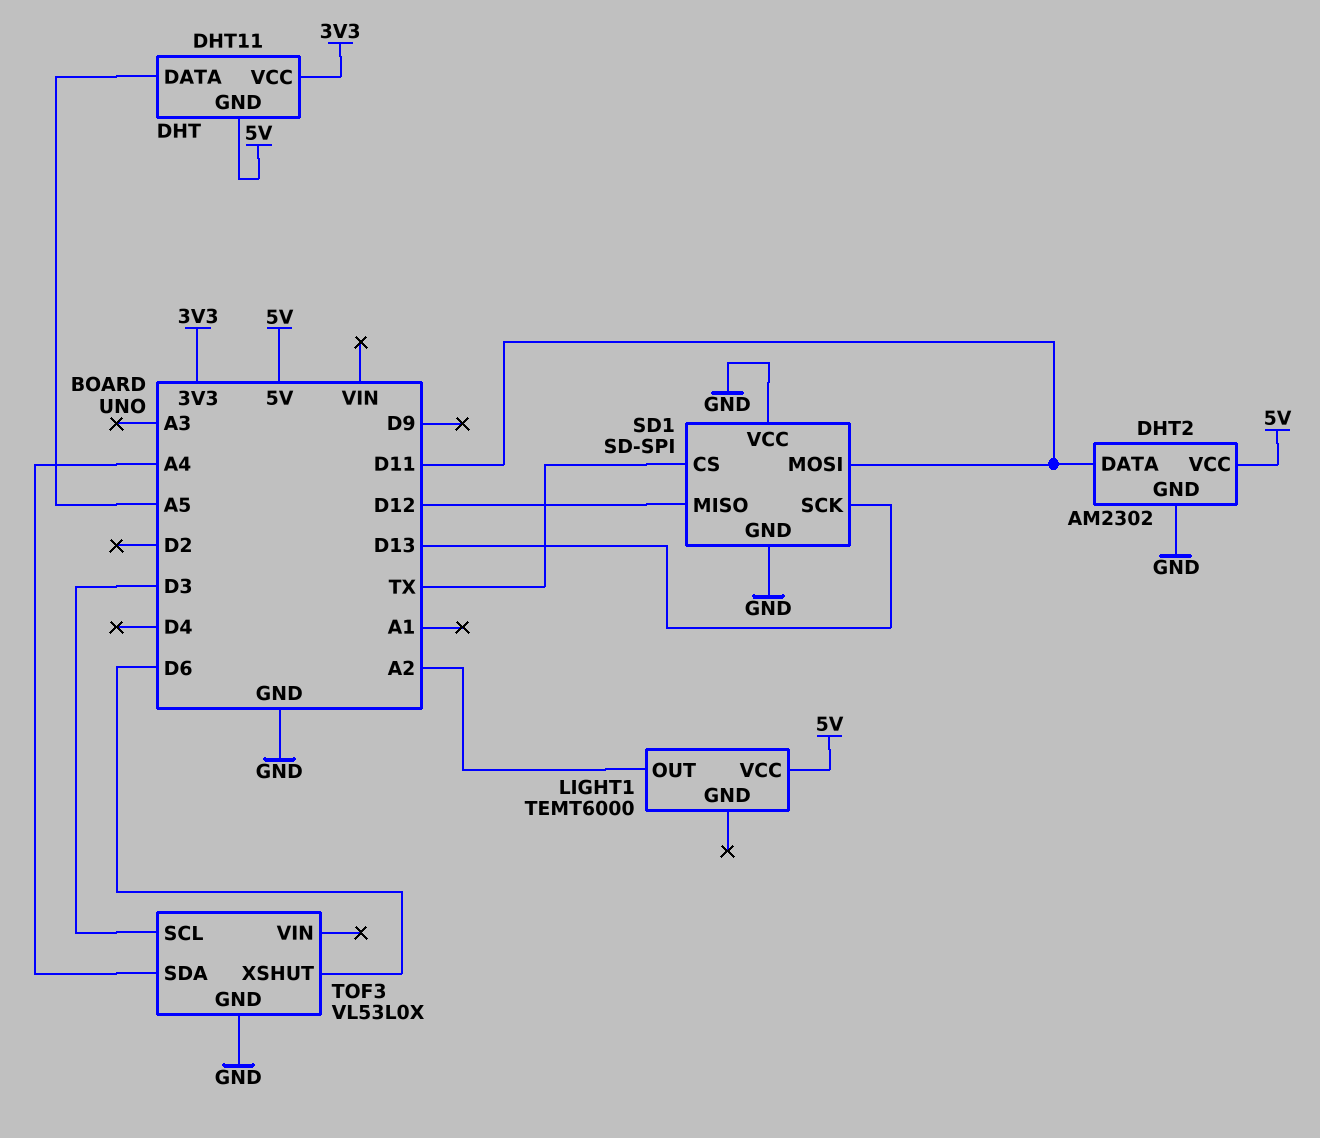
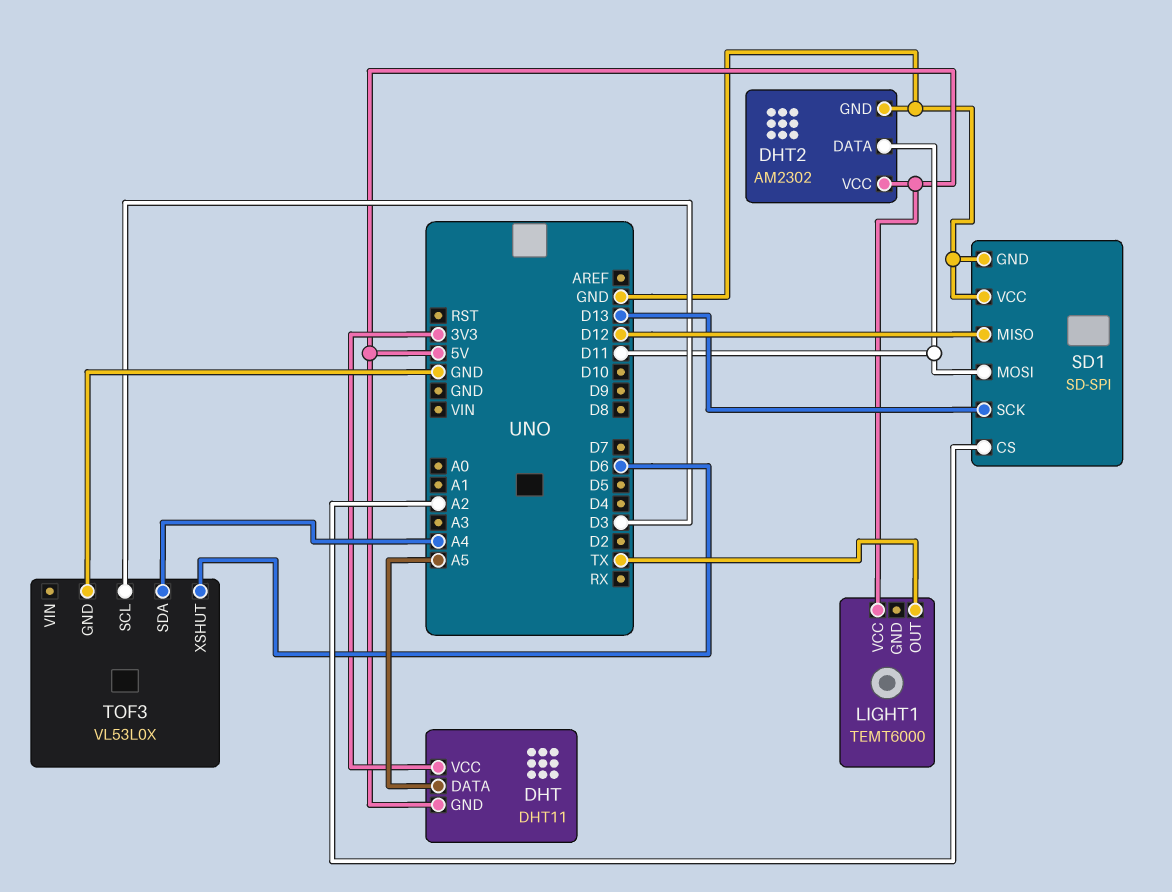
LIGHT1 pin OUT: A2 -> TX
SD1 pin CS: TX -> A2

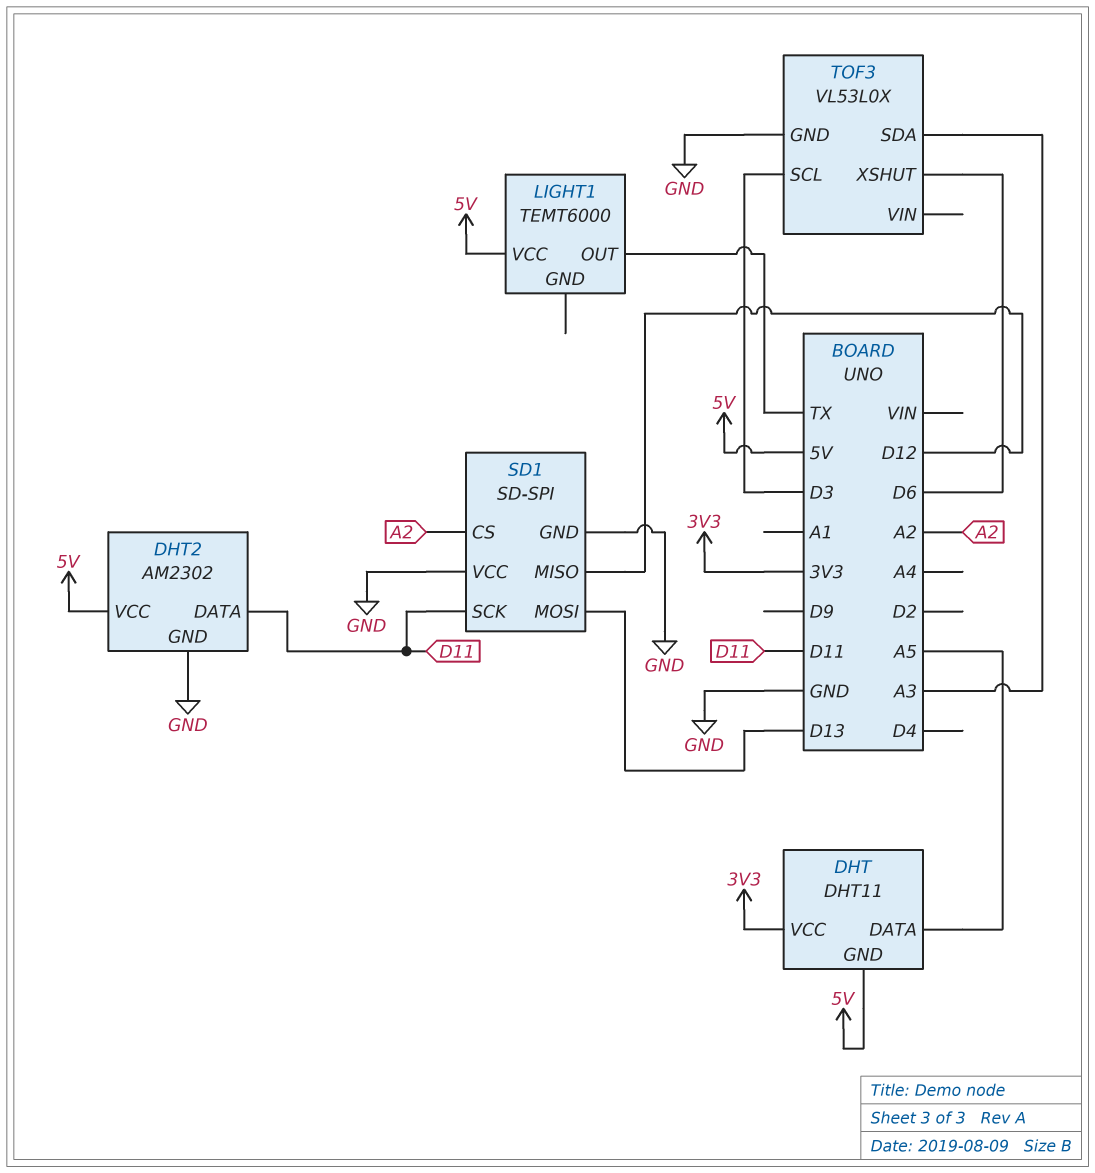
SD1 pin MOSI: D11 -> D13
SD1 pin SCK: D13 -> D11
TOF3 pin SDA: A4 -> A3

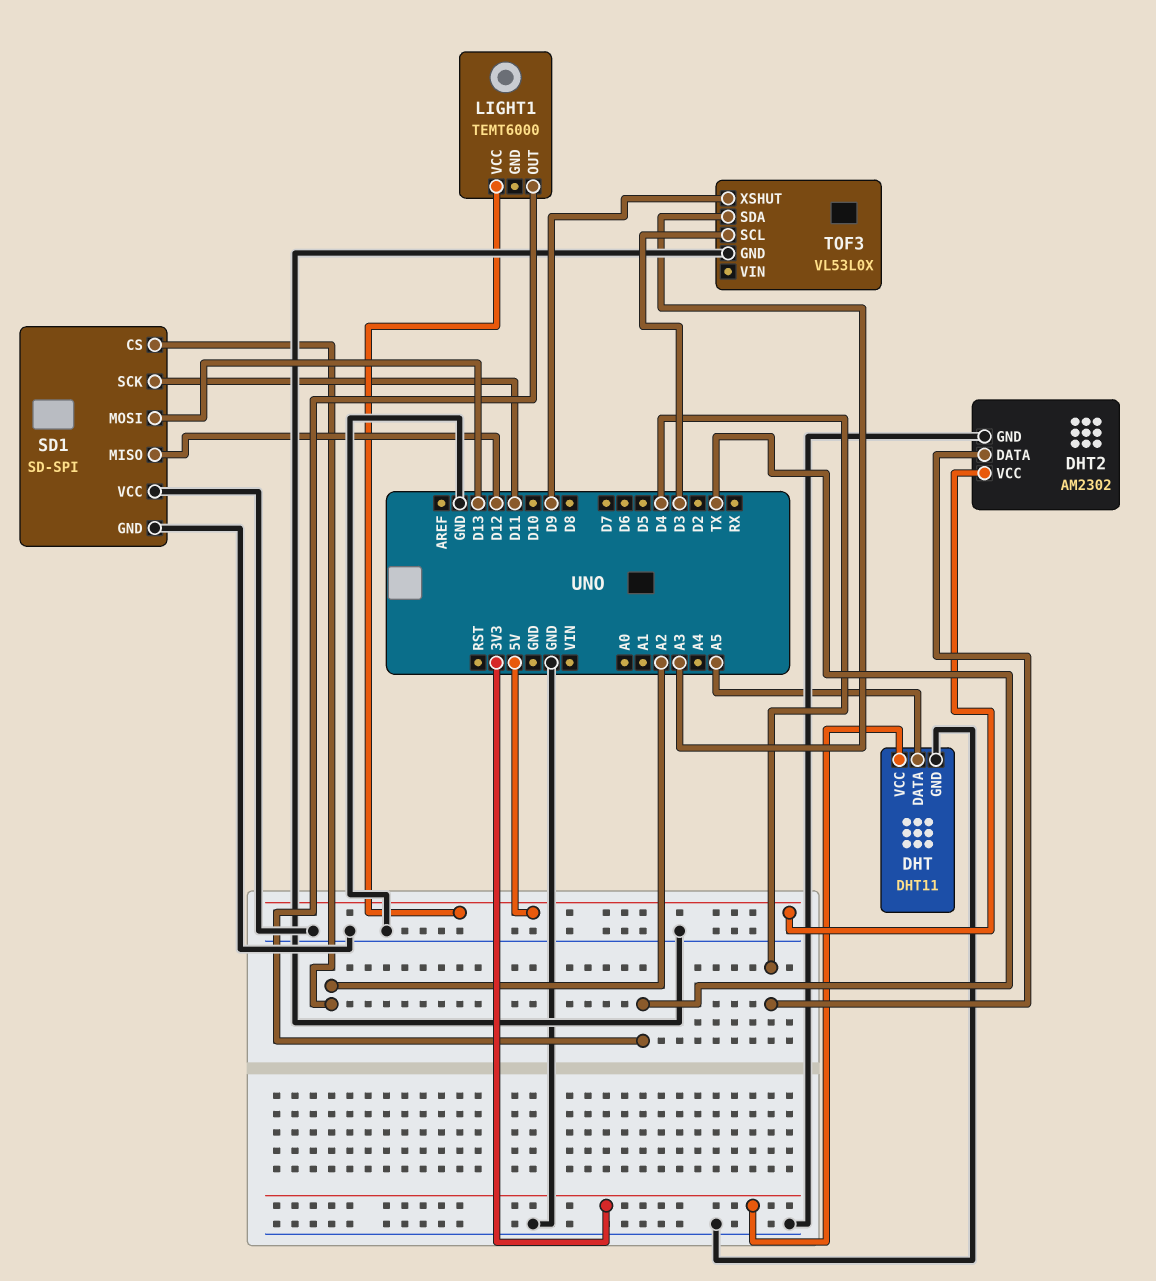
DHT pin GND: 5V -> GND
DHT2 pin DATA: D11 -> D4
TOF3 pin XSHUT: D6 -> D9

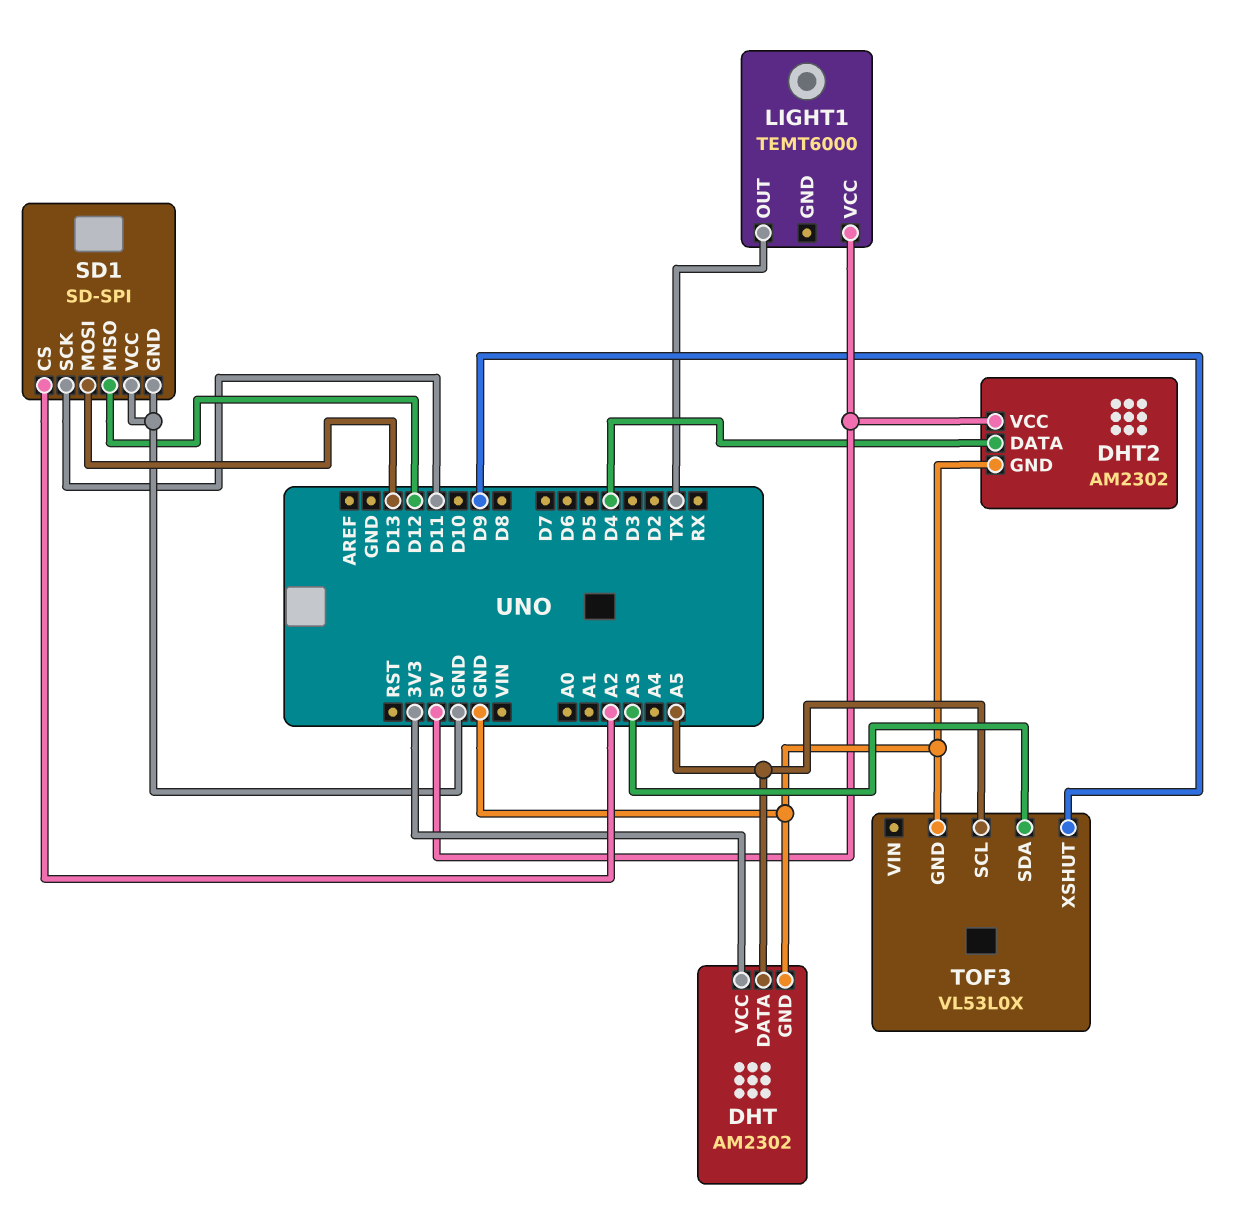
DHT: DHT11 -> AM2302
TOF3 pin SCL: D3 -> A5

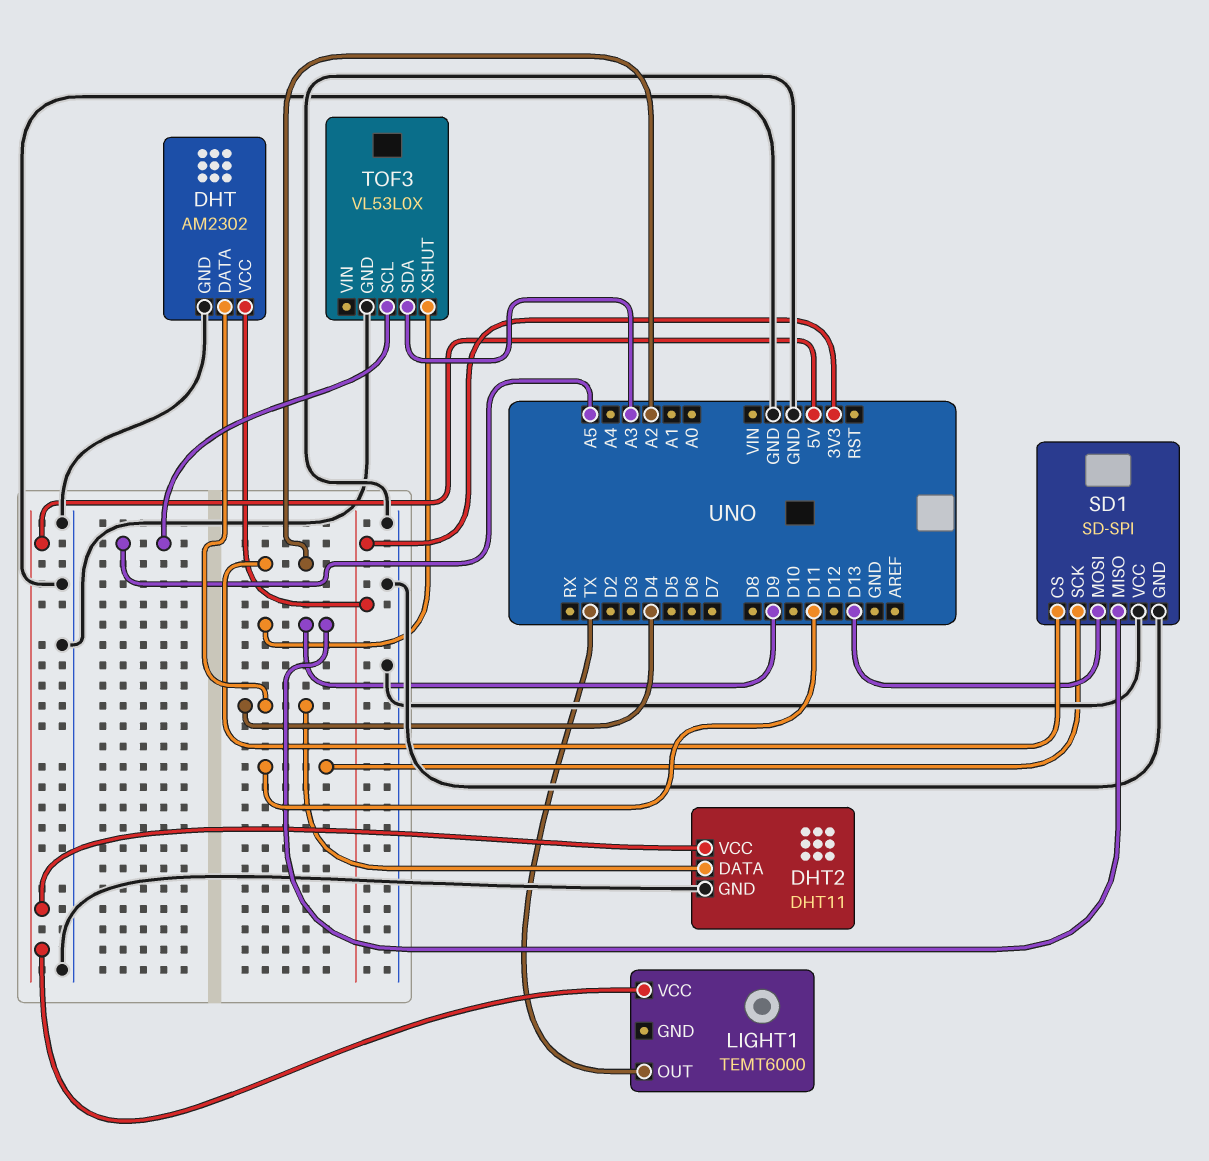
DHT pin DATA: A5 -> D4
DHT2: AM2302 -> DHT11
SD1 pin MISO: D12 -> D9

